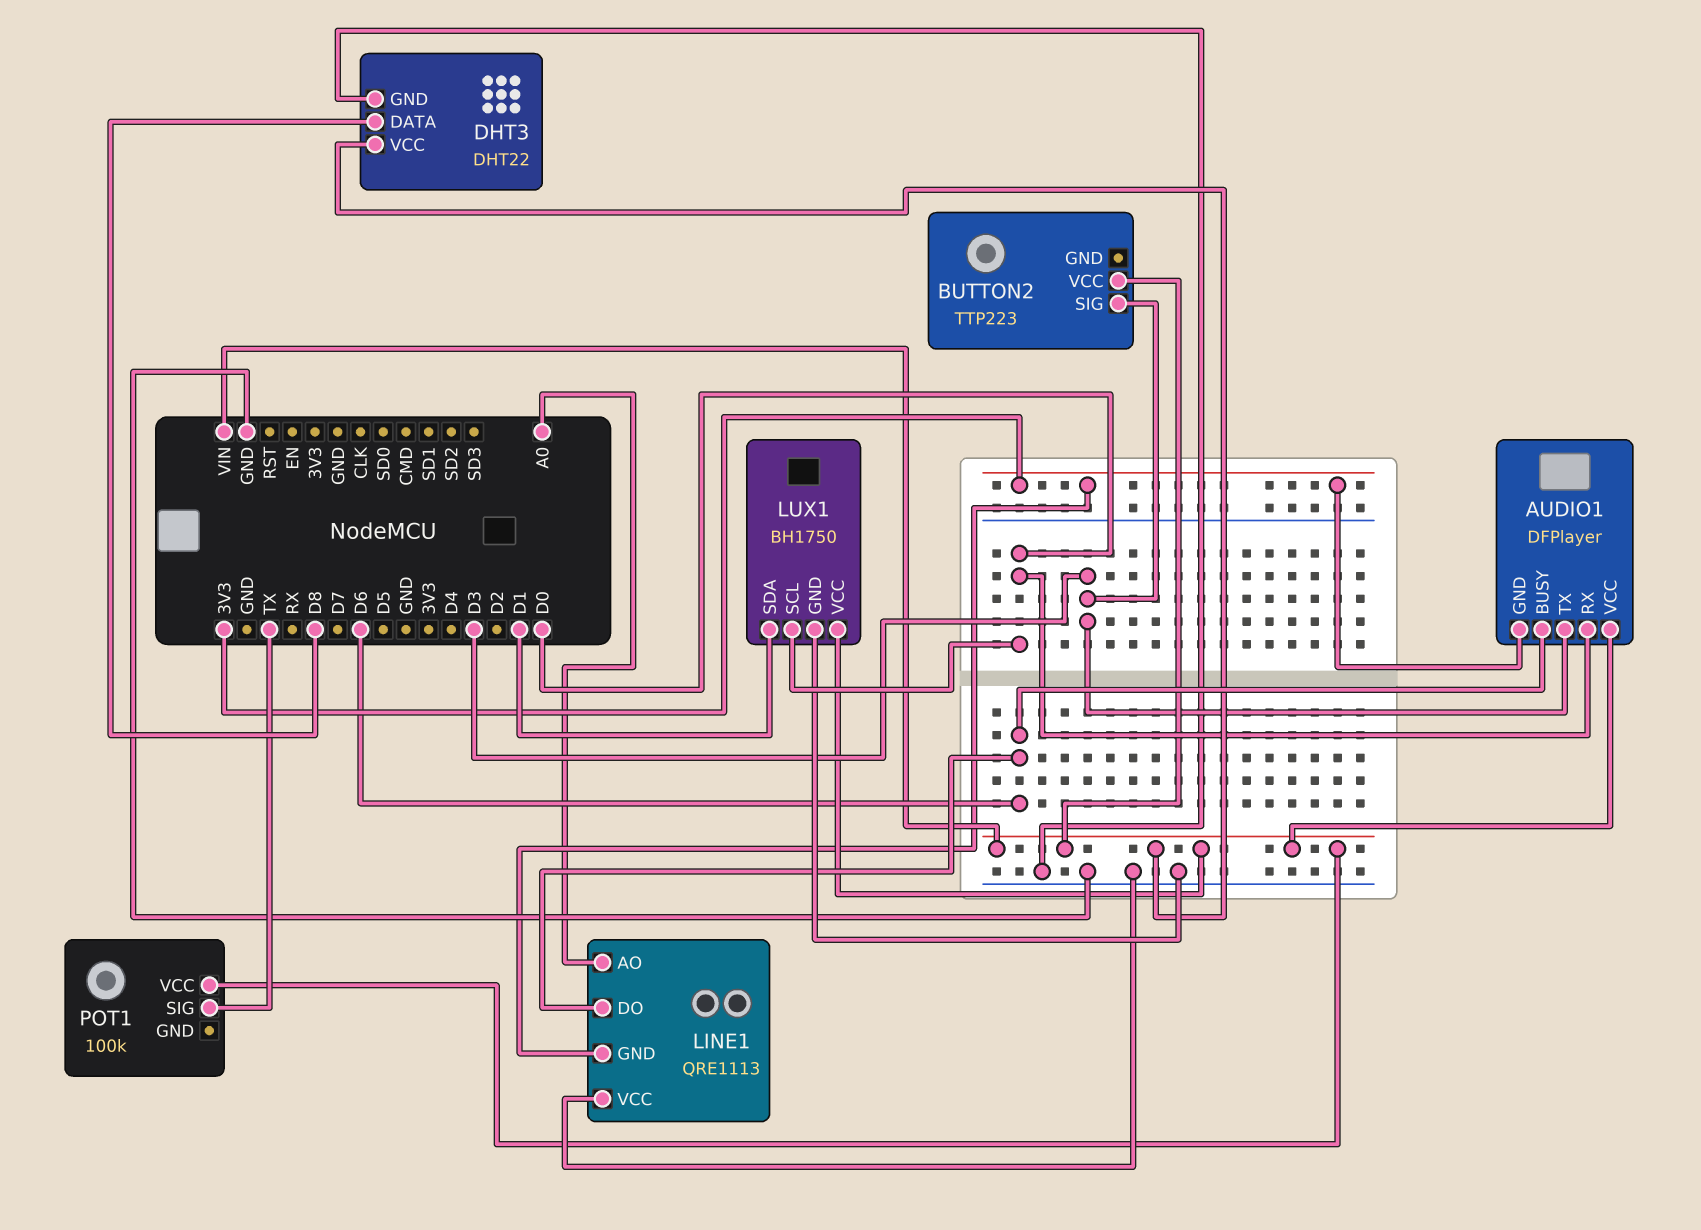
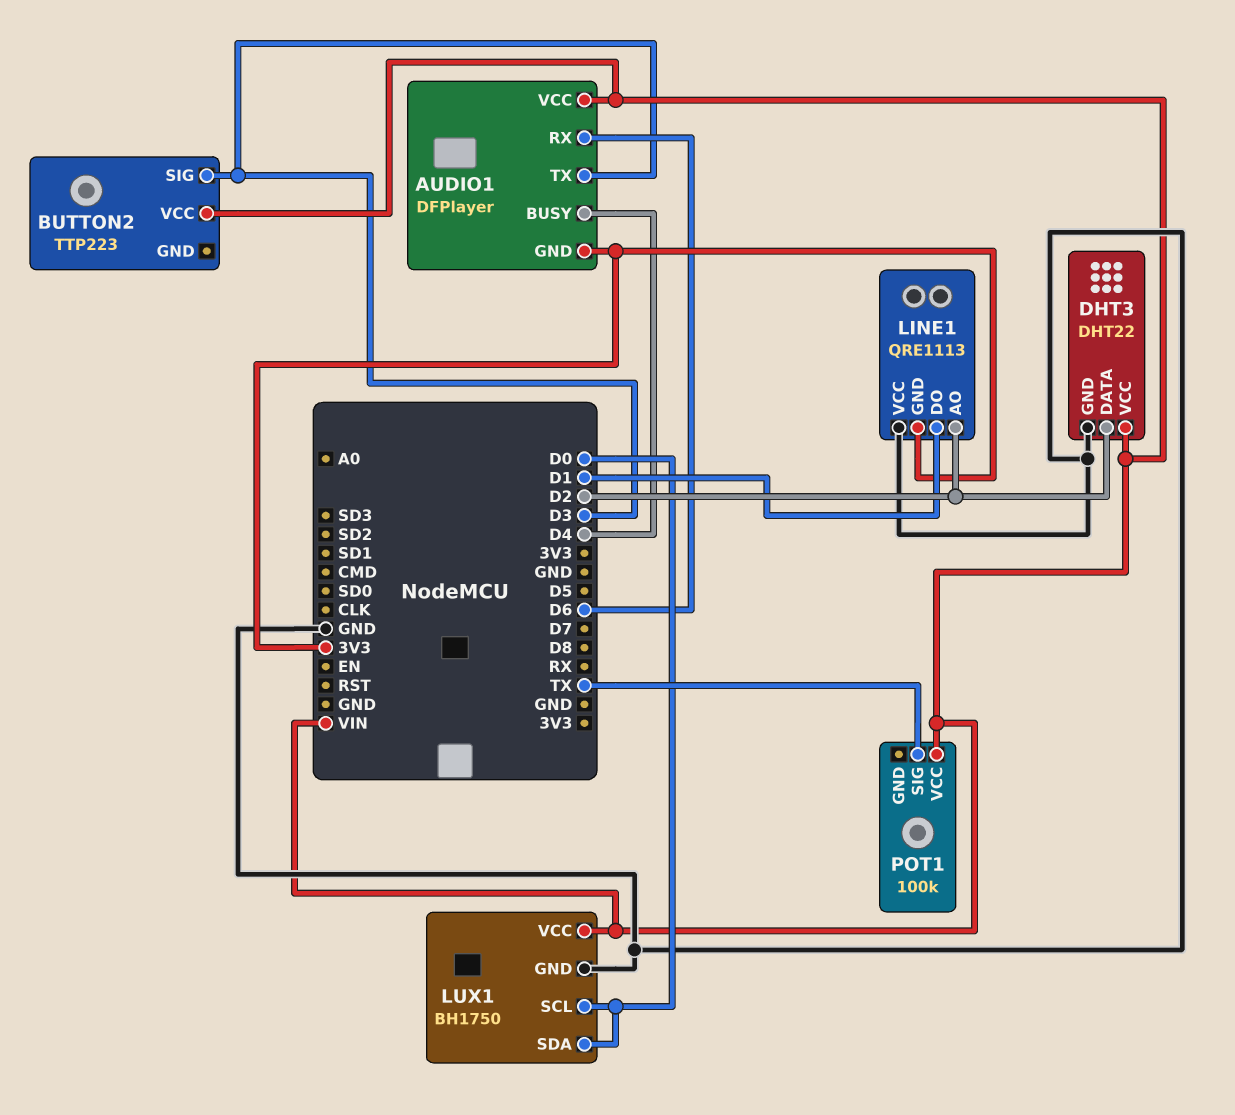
AUDIO1 pin BUSY: D6 -> D4
AUDIO1 pin RX: D0 -> D6
DHT3 pin DATA: D8 -> D2
LINE1 pin AO: A0 -> D2
LINE1 pin DO: D6 -> D1
LUX1 pin SDA: D1 -> D0

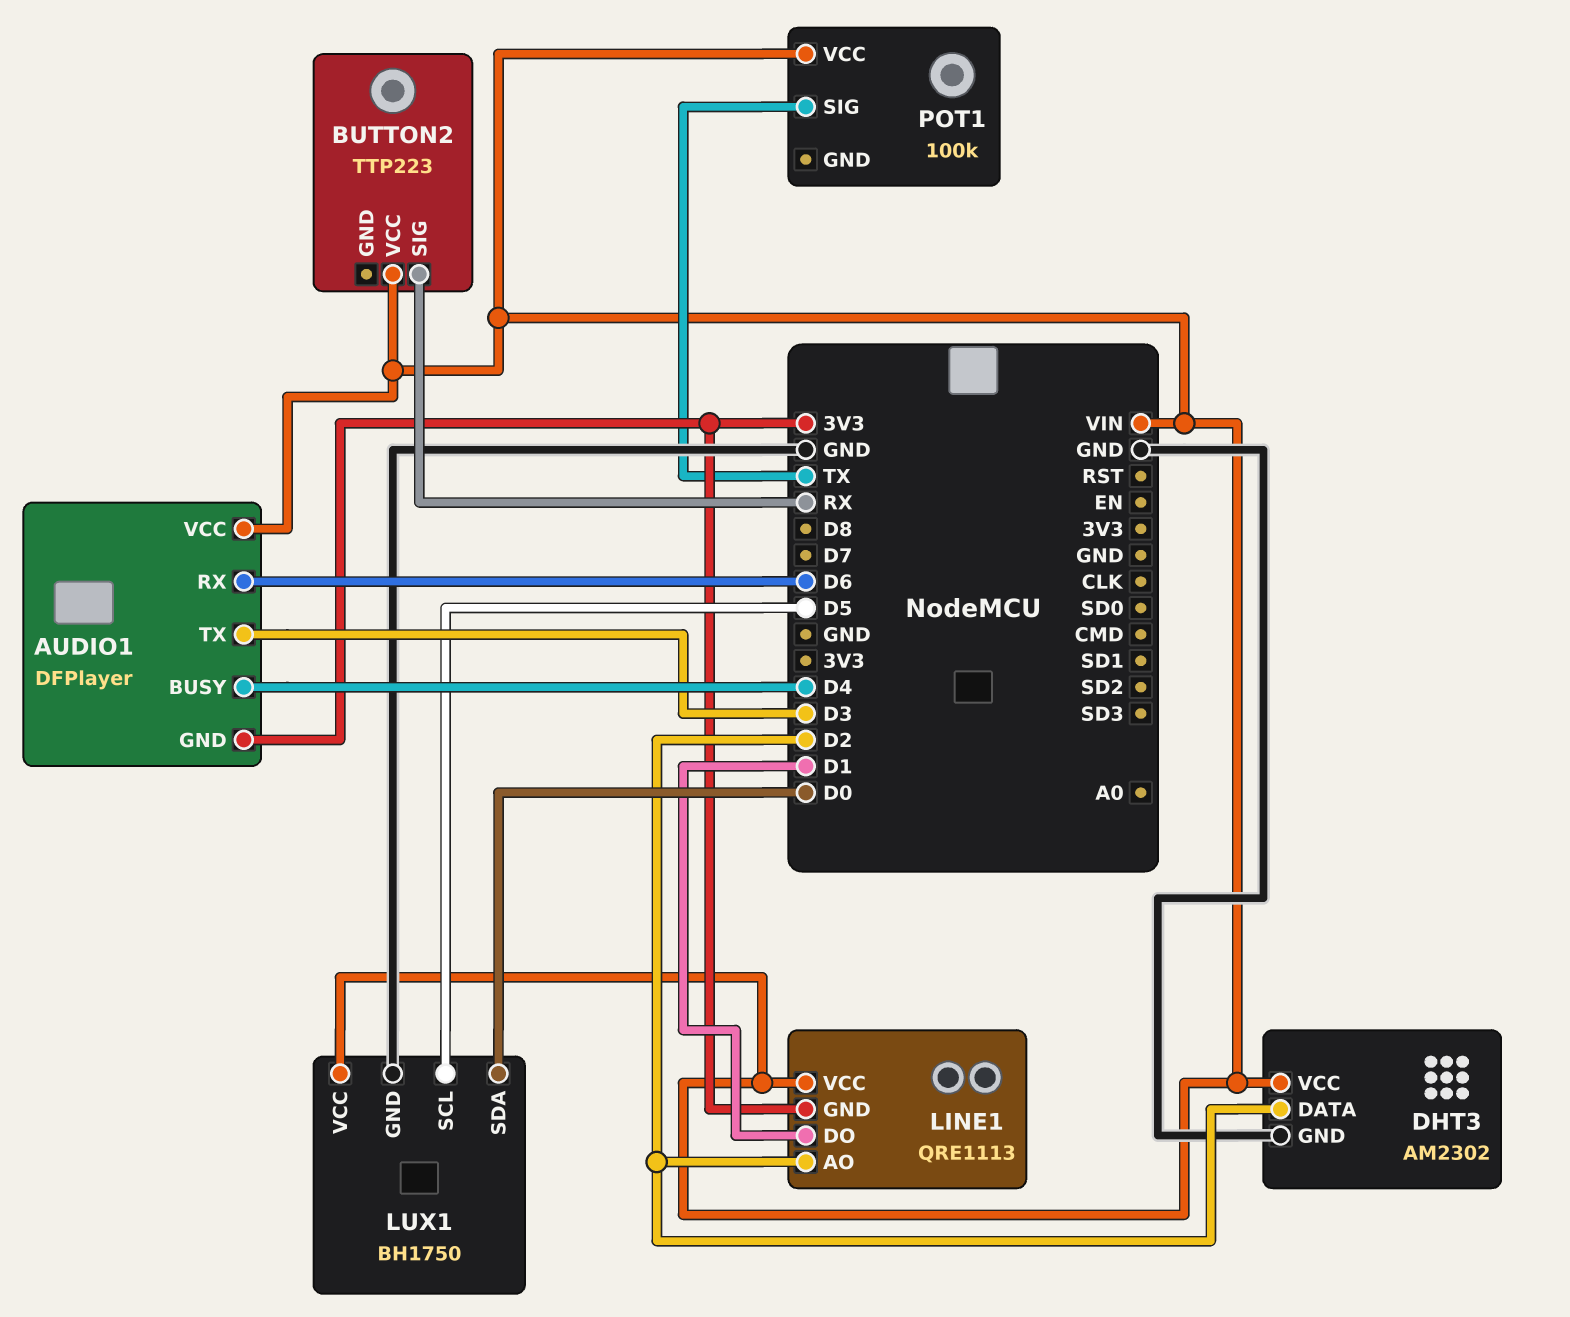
BUTTON2 pin SIG: D3 -> RX
DHT3: DHT22 -> AM2302
LINE1 pin VCC: GND -> VIN
LUX1 pin SCL: D0 -> D5

